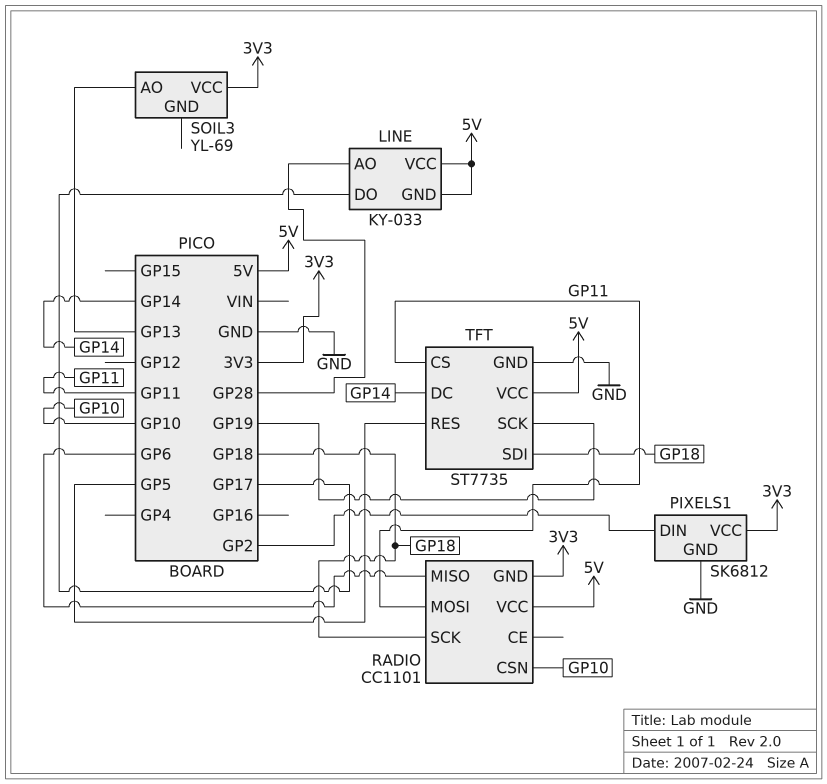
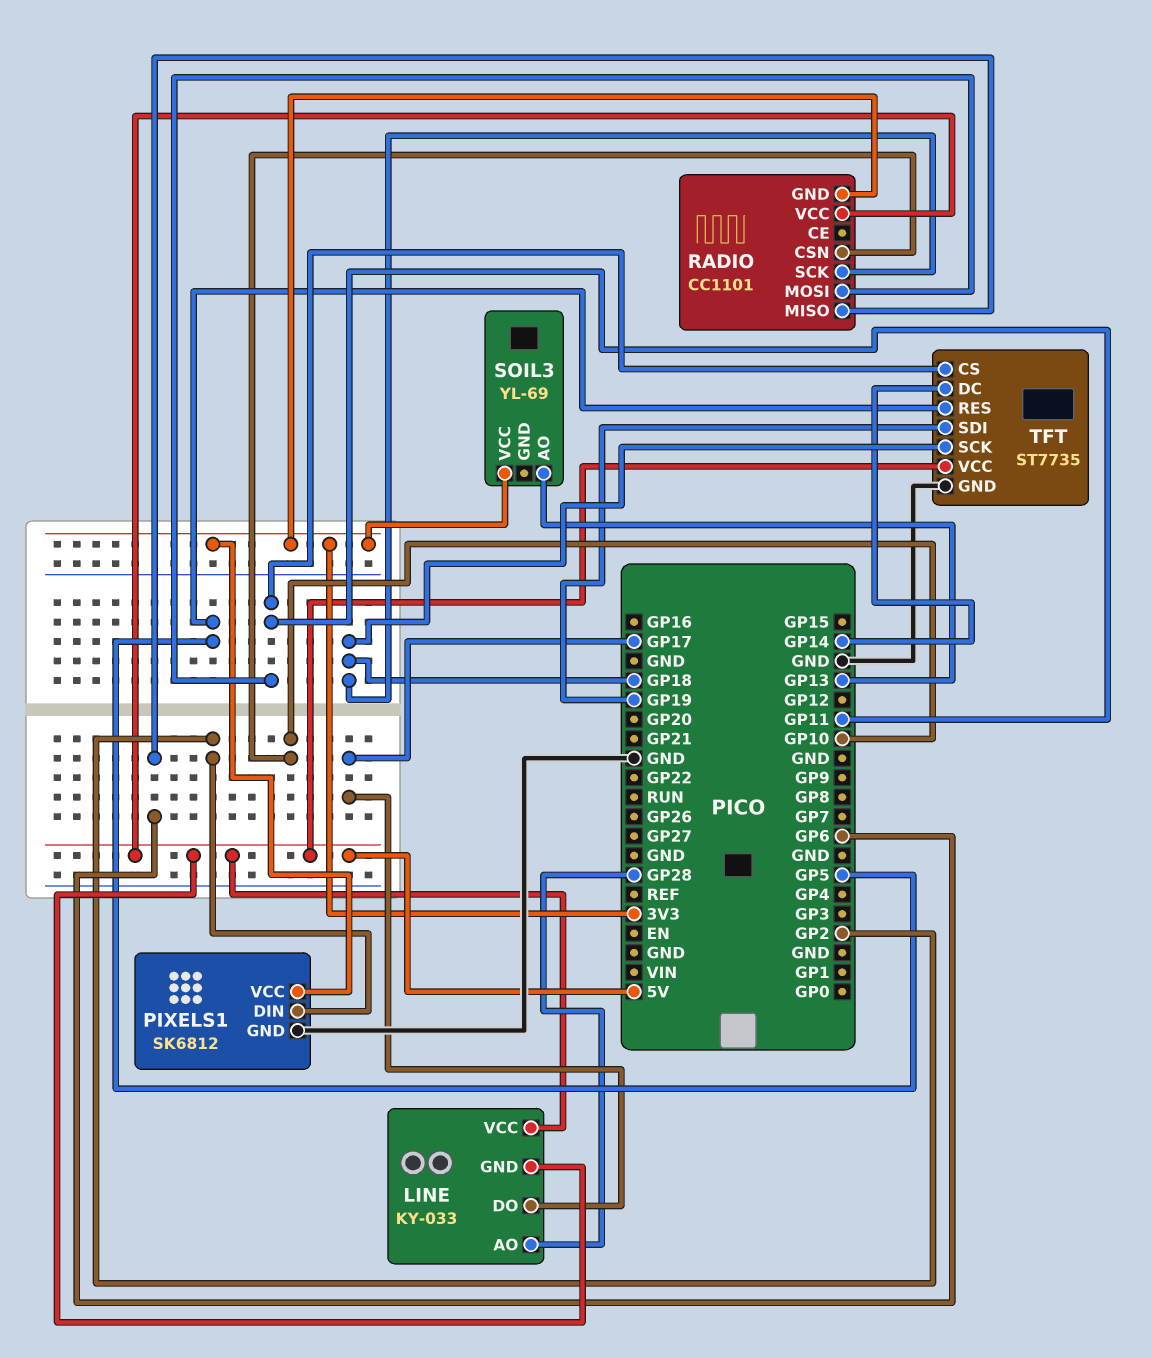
TFT pin SCK: GP19 -> GP18
TFT pin SDI: GP18 -> GP19

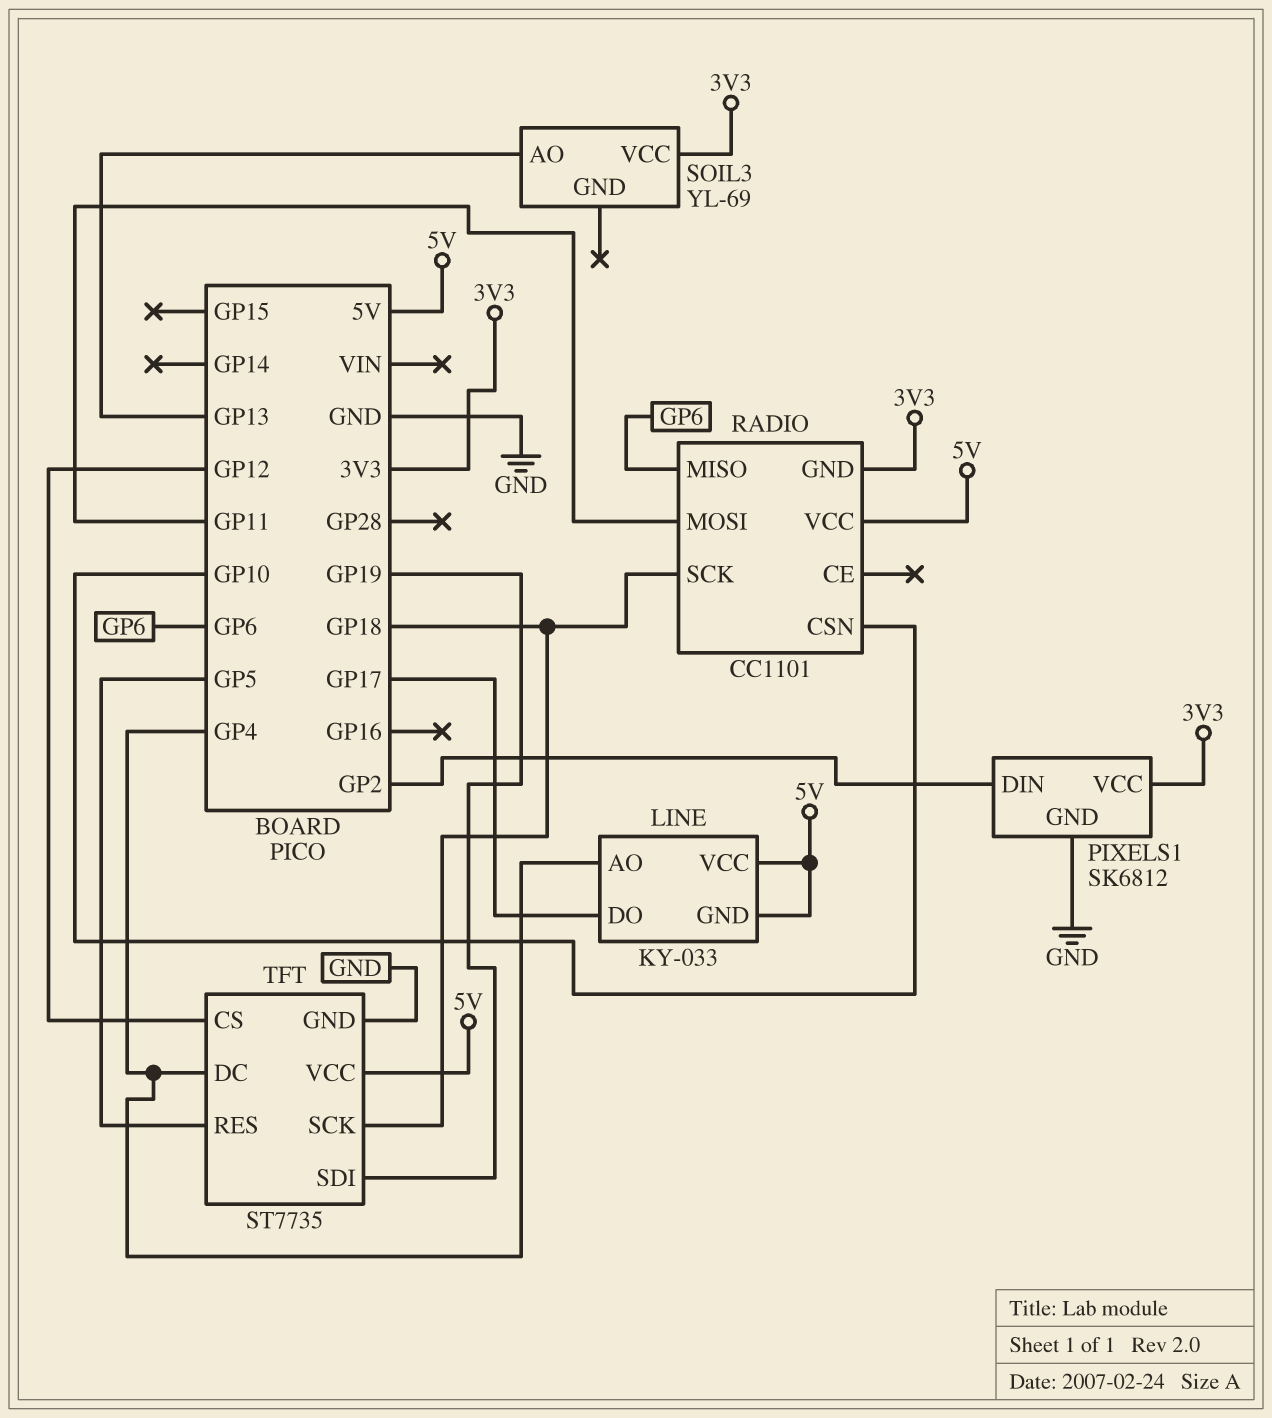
LINE pin AO: GP28 -> GP4
TFT pin CS: GP11 -> GP12
TFT pin DC: GP14 -> GP4

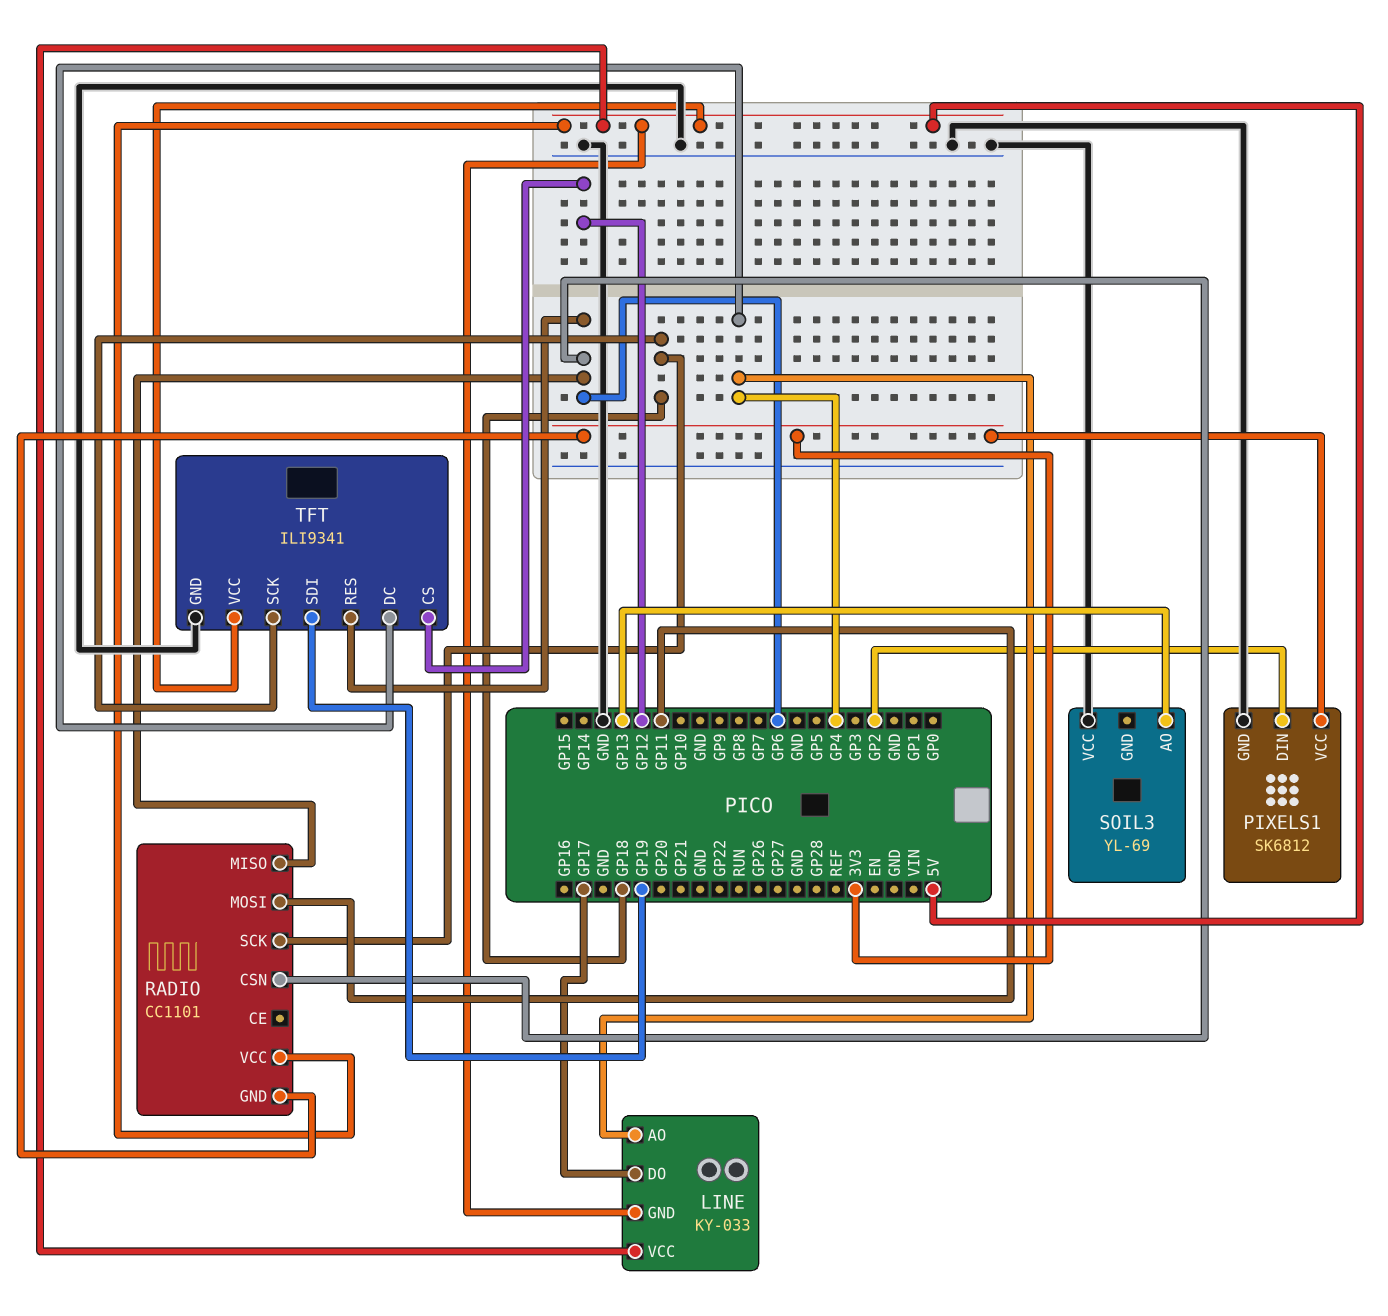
RADIO pin CSN: GP10 -> GP6
SOIL3 pin VCC: 3V3 -> GND
TFT: ST7735 -> ILI9341
TFT pin RES: GP5 -> GP6

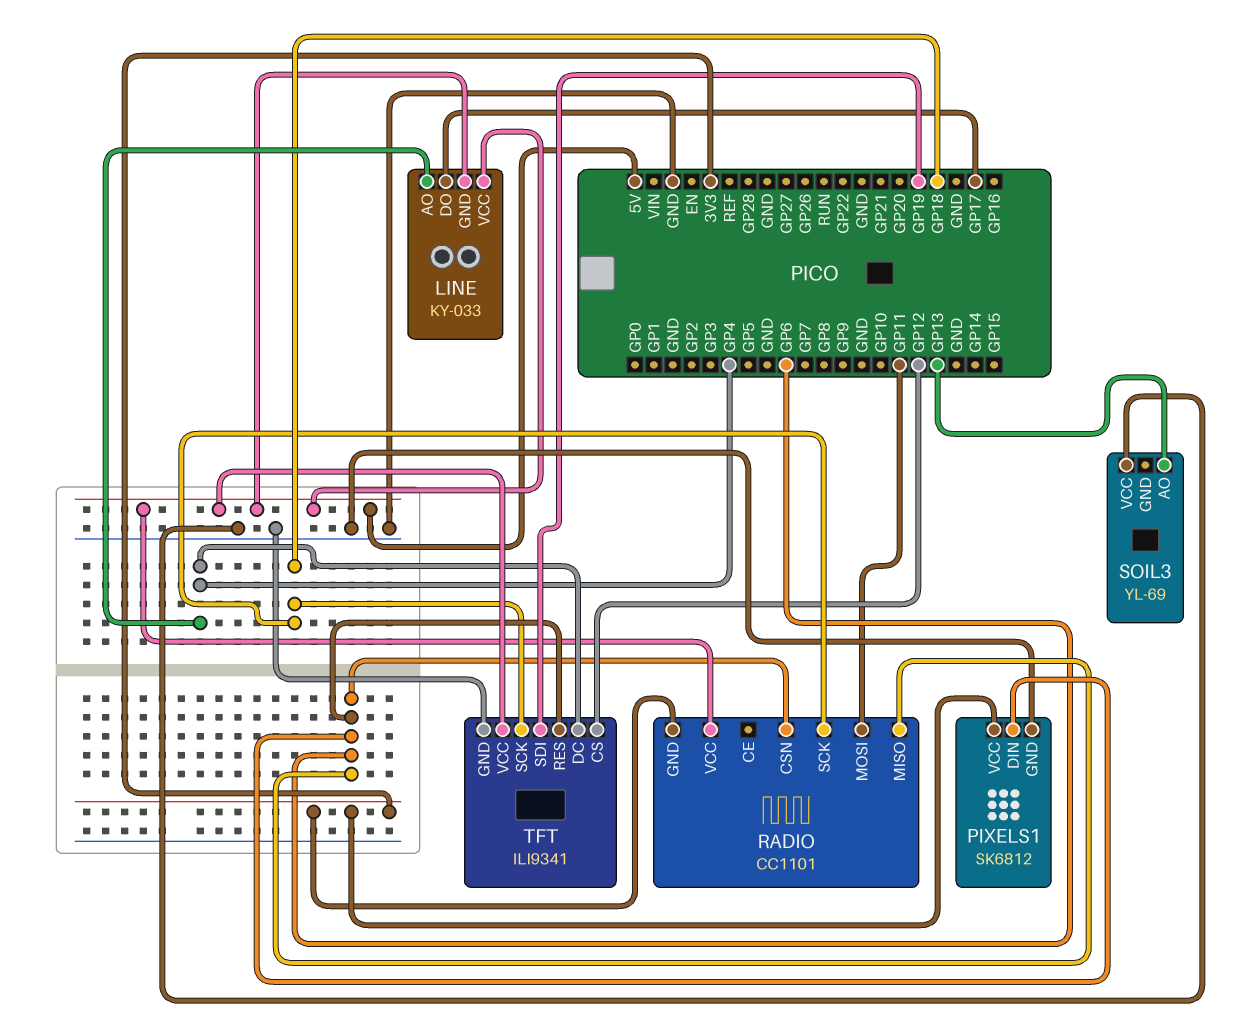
PIXELS1 pin DIN: GP2 -> GP6

